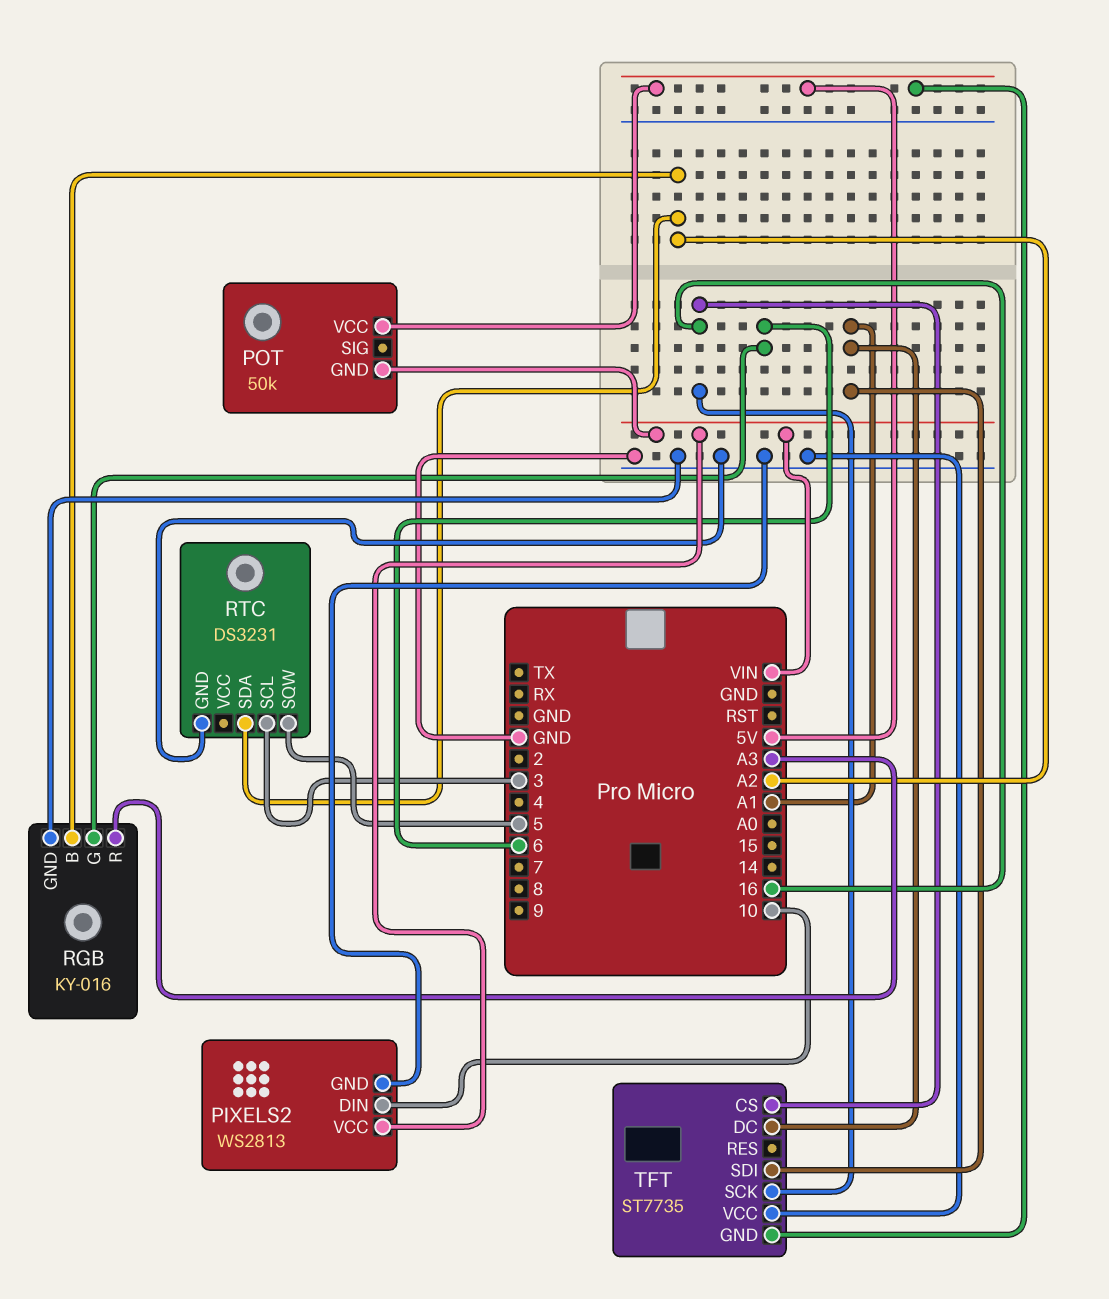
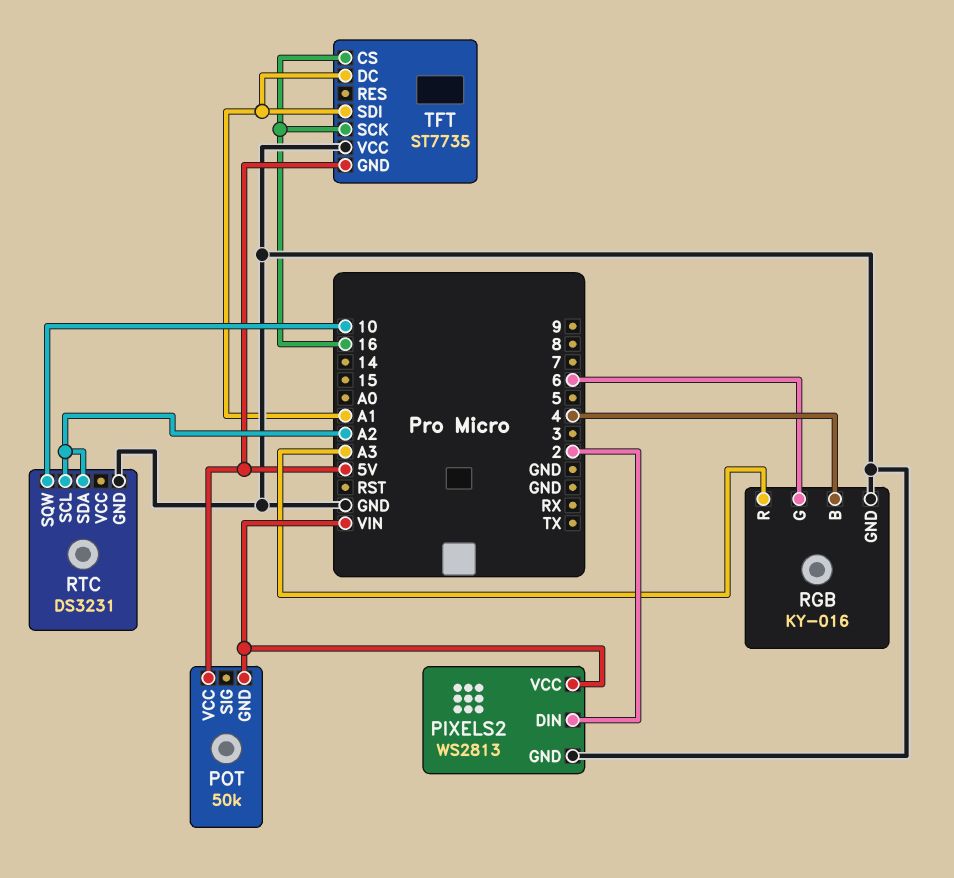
PIXELS2 pin DIN: 10 -> 2
RGB pin B: A2 -> 4
RTC pin SCL: 3 -> A2
RTC pin SQW: 5 -> 10

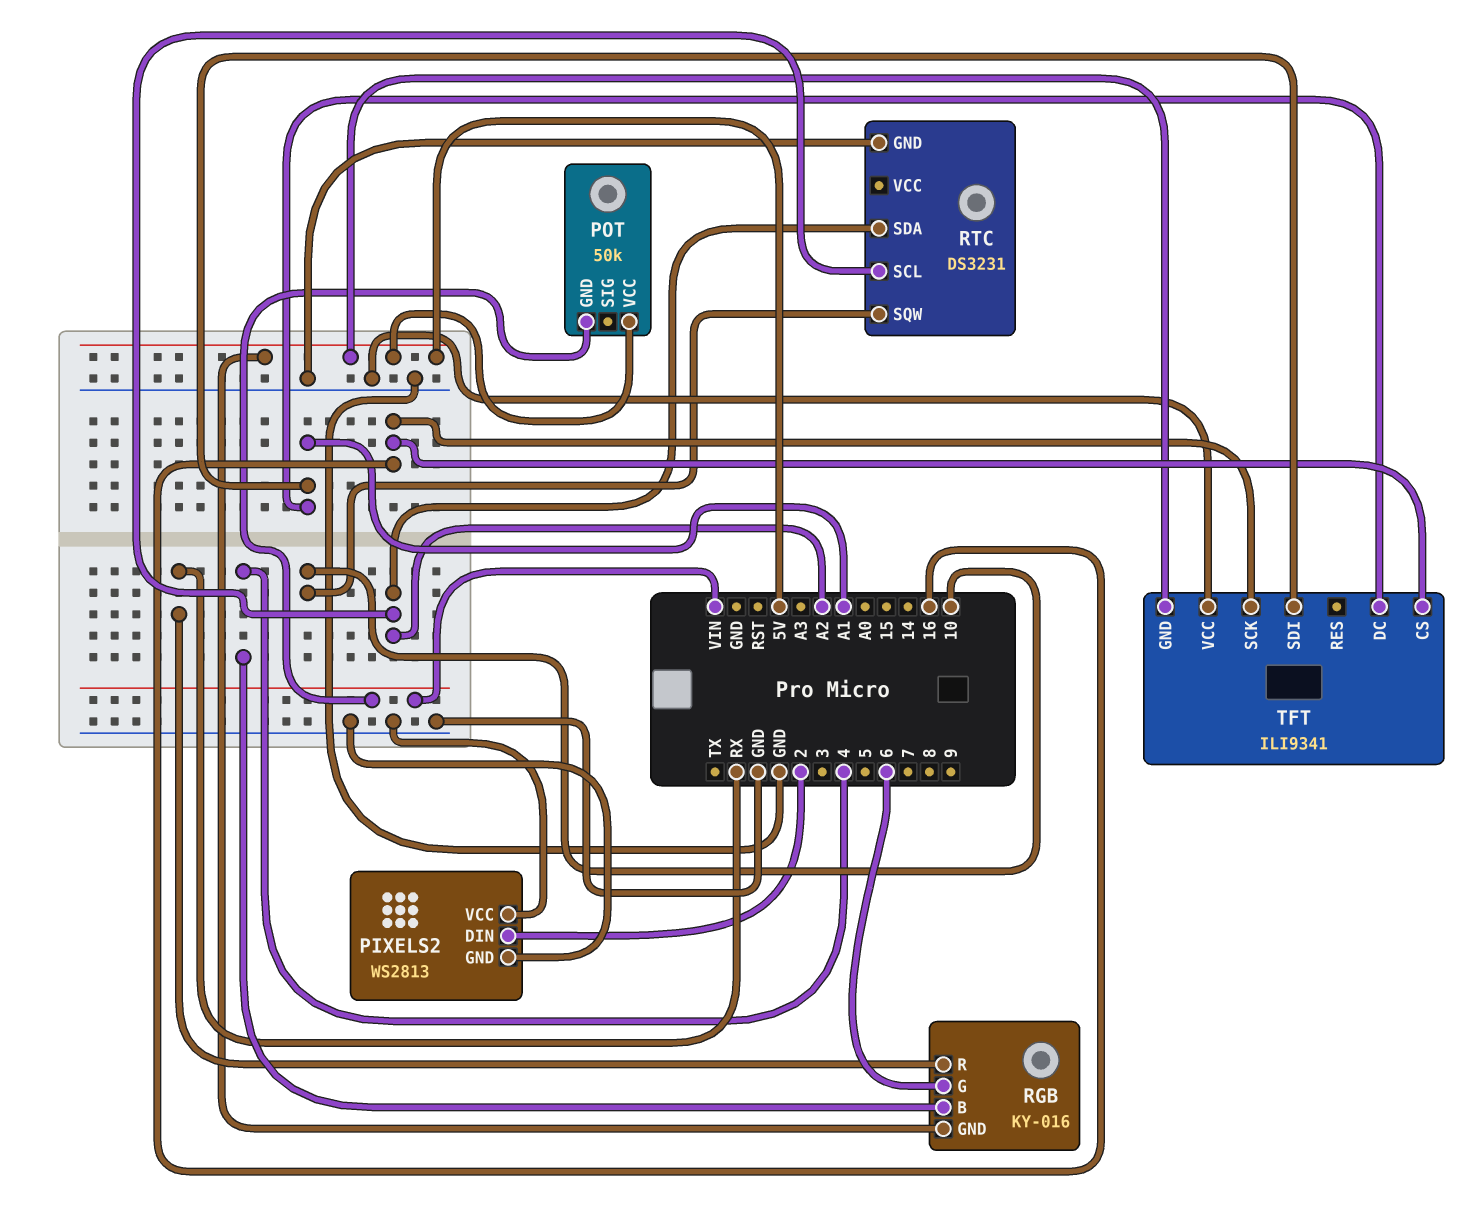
PIXELS2 pin VCC: VIN -> GND
RGB pin GND: GND -> 5V
RGB pin R: A3 -> RX
TFT: ST7735 -> ILI9341

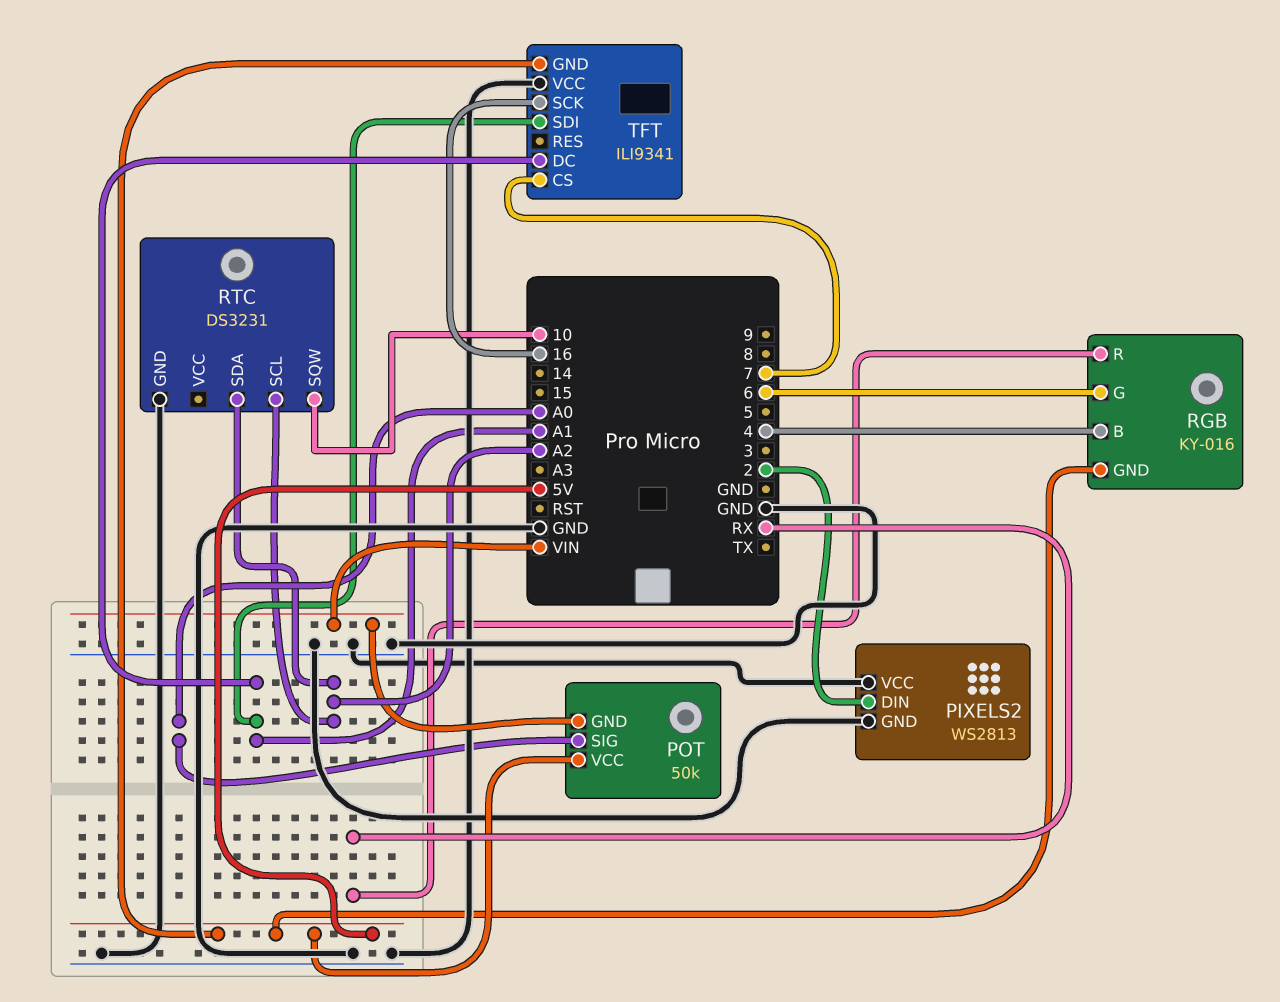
POT pin SIG: none -> A0
TFT pin CS: 16 -> 7

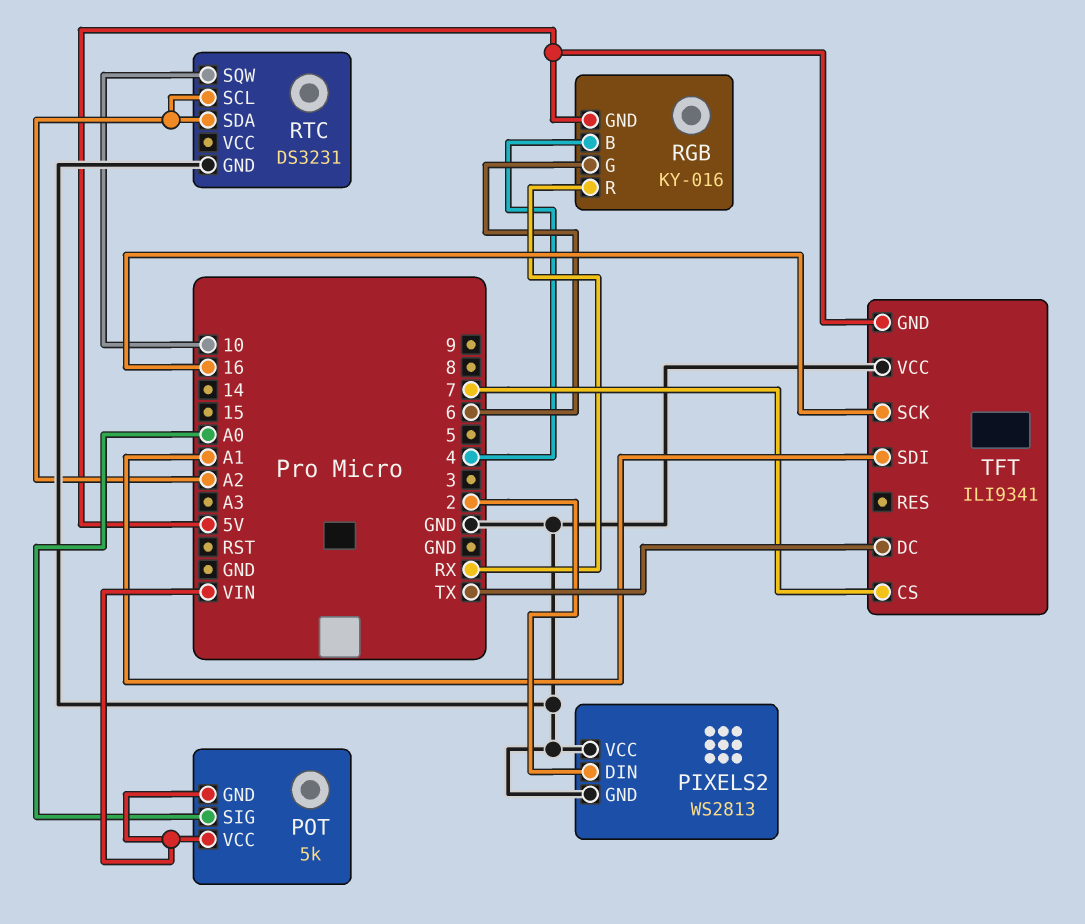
POT: 50k -> 5k
POT pin VCC: 5V -> VIN
TFT pin DC: A1 -> TX

